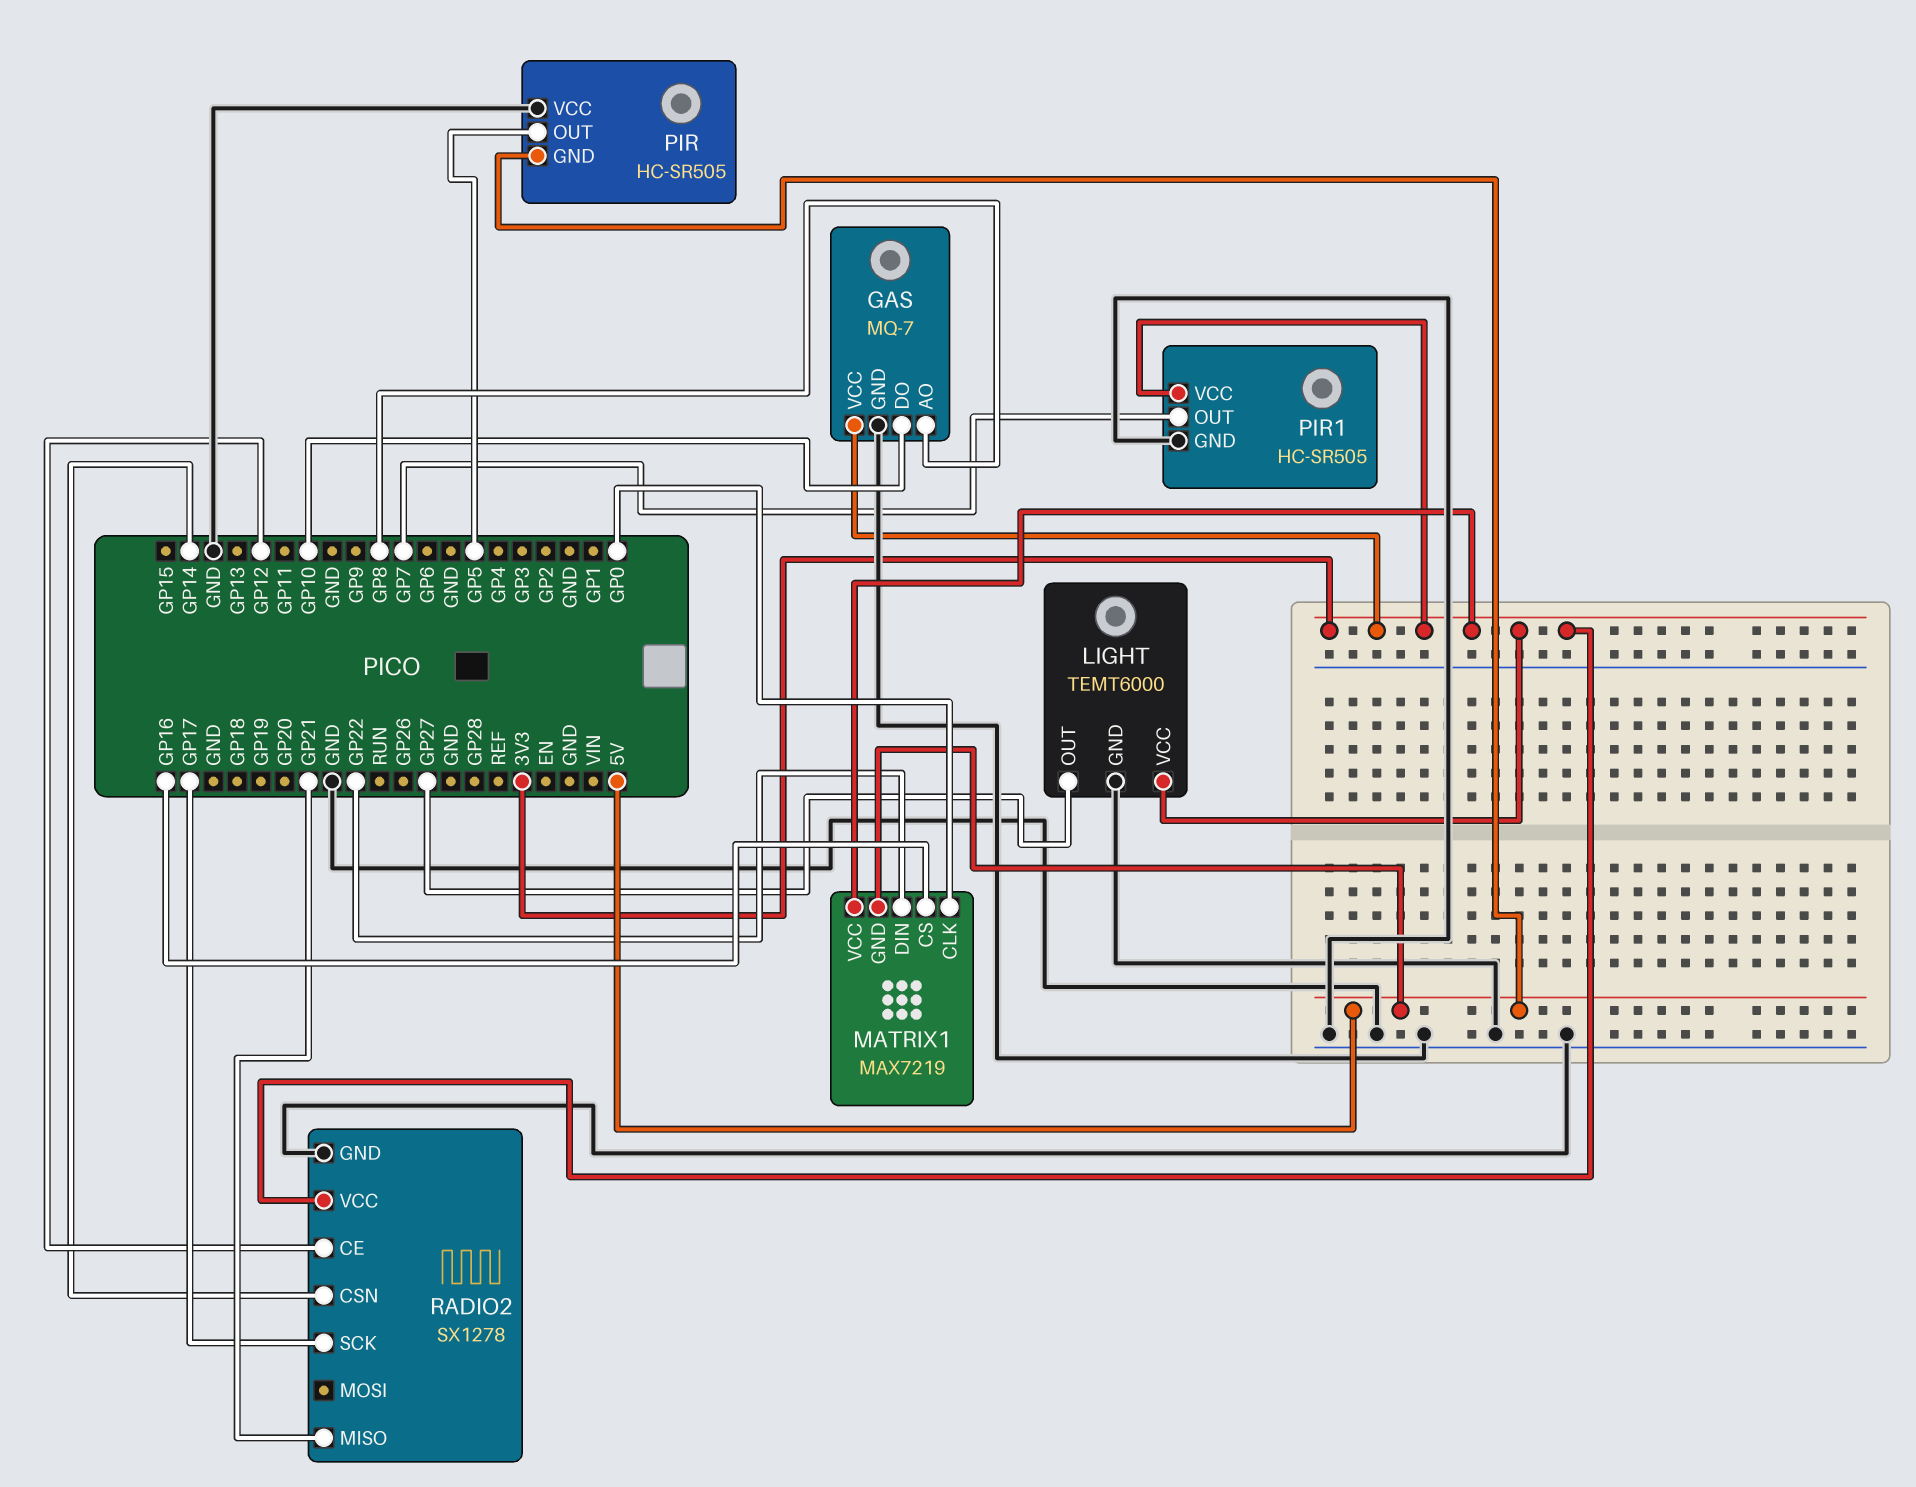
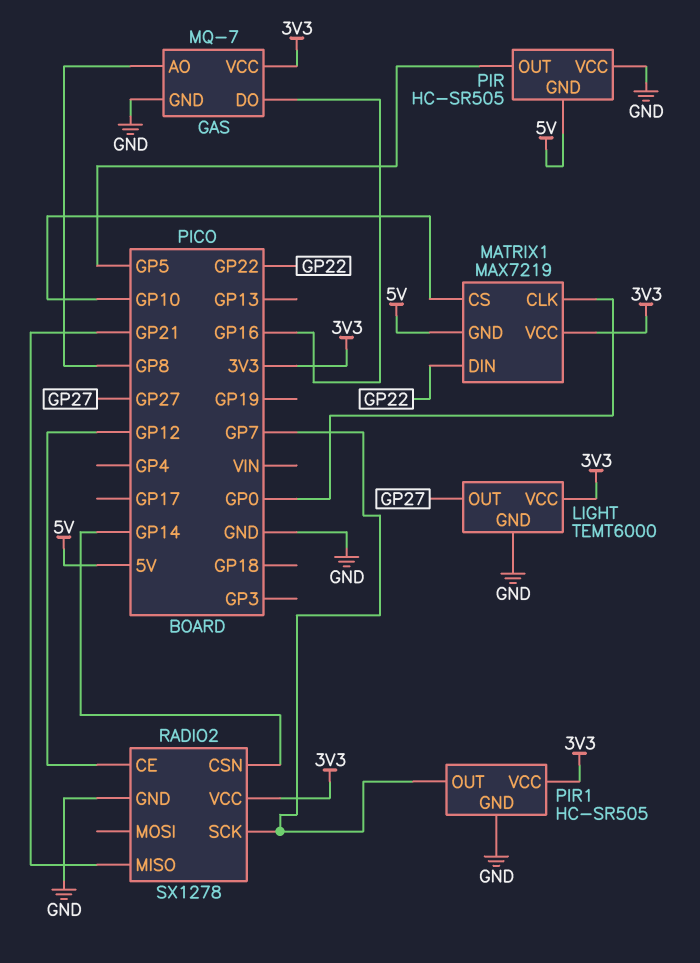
GAS pin DO: GP10 -> GP16
MATRIX1 pin CS: GP16 -> GP10
RADIO2 pin SCK: GP17 -> GP7

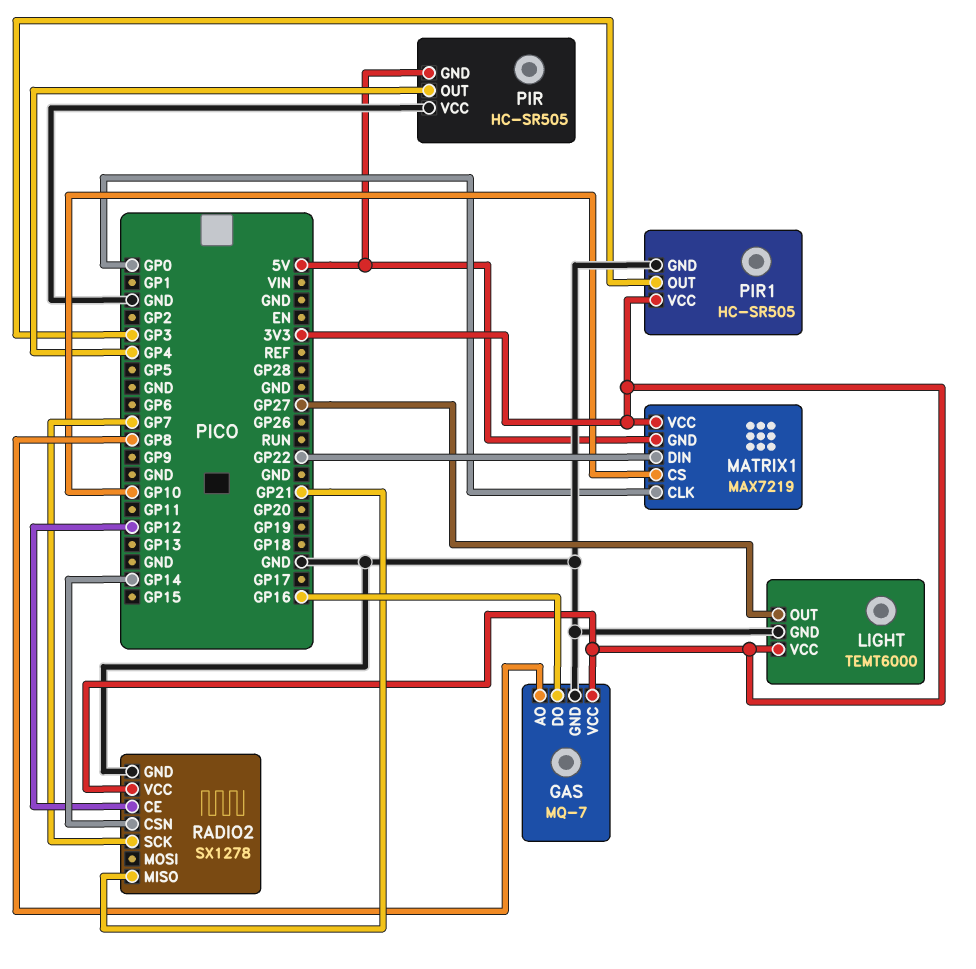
PIR pin OUT: GP5 -> GP4
PIR1 pin OUT: GP7 -> GP3

